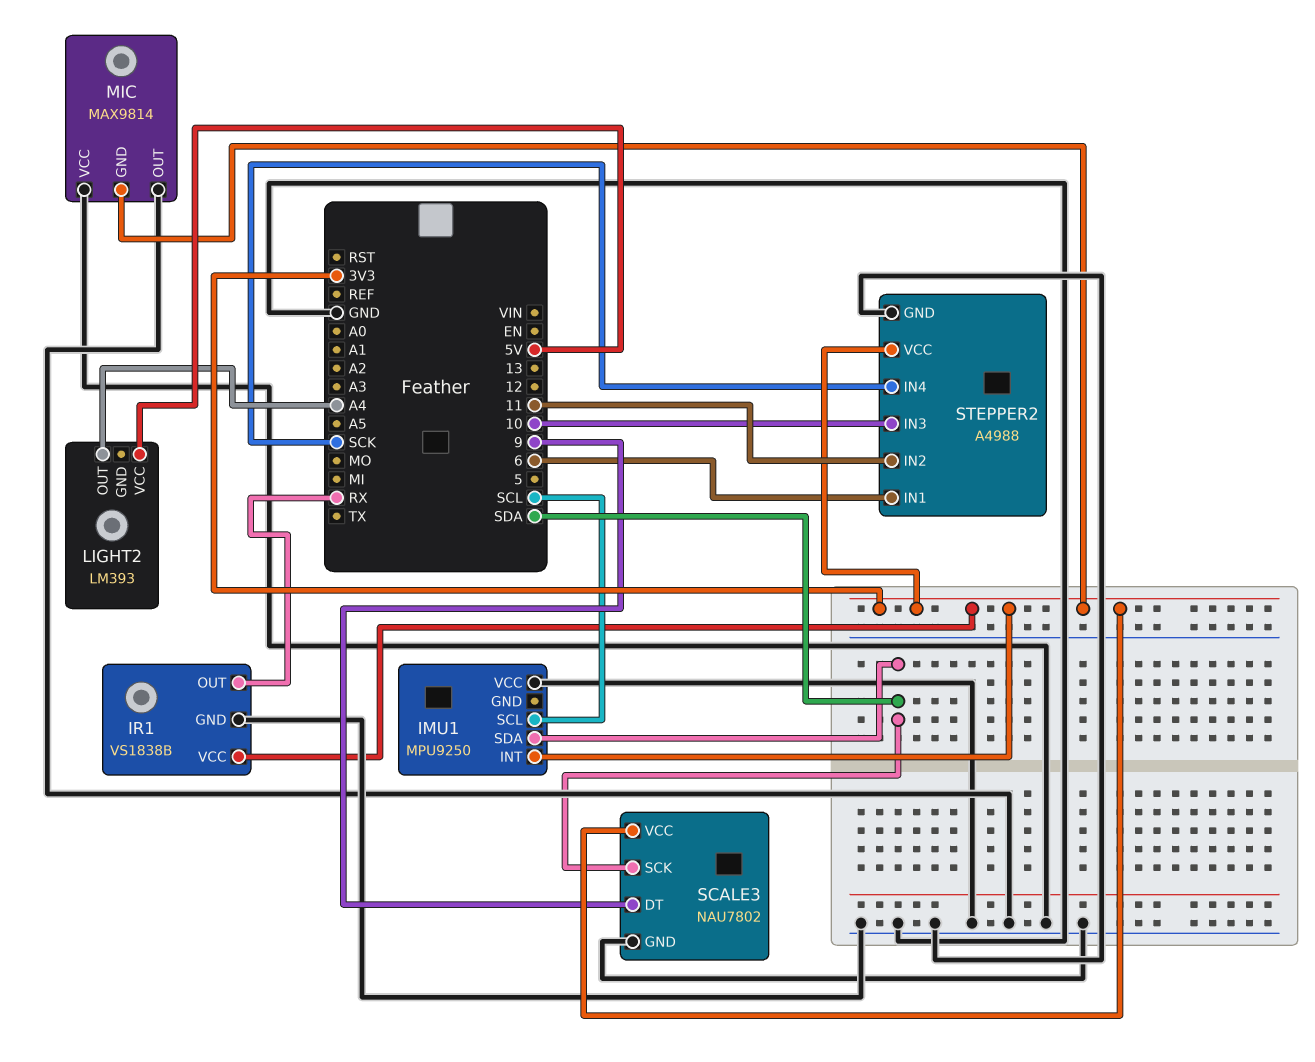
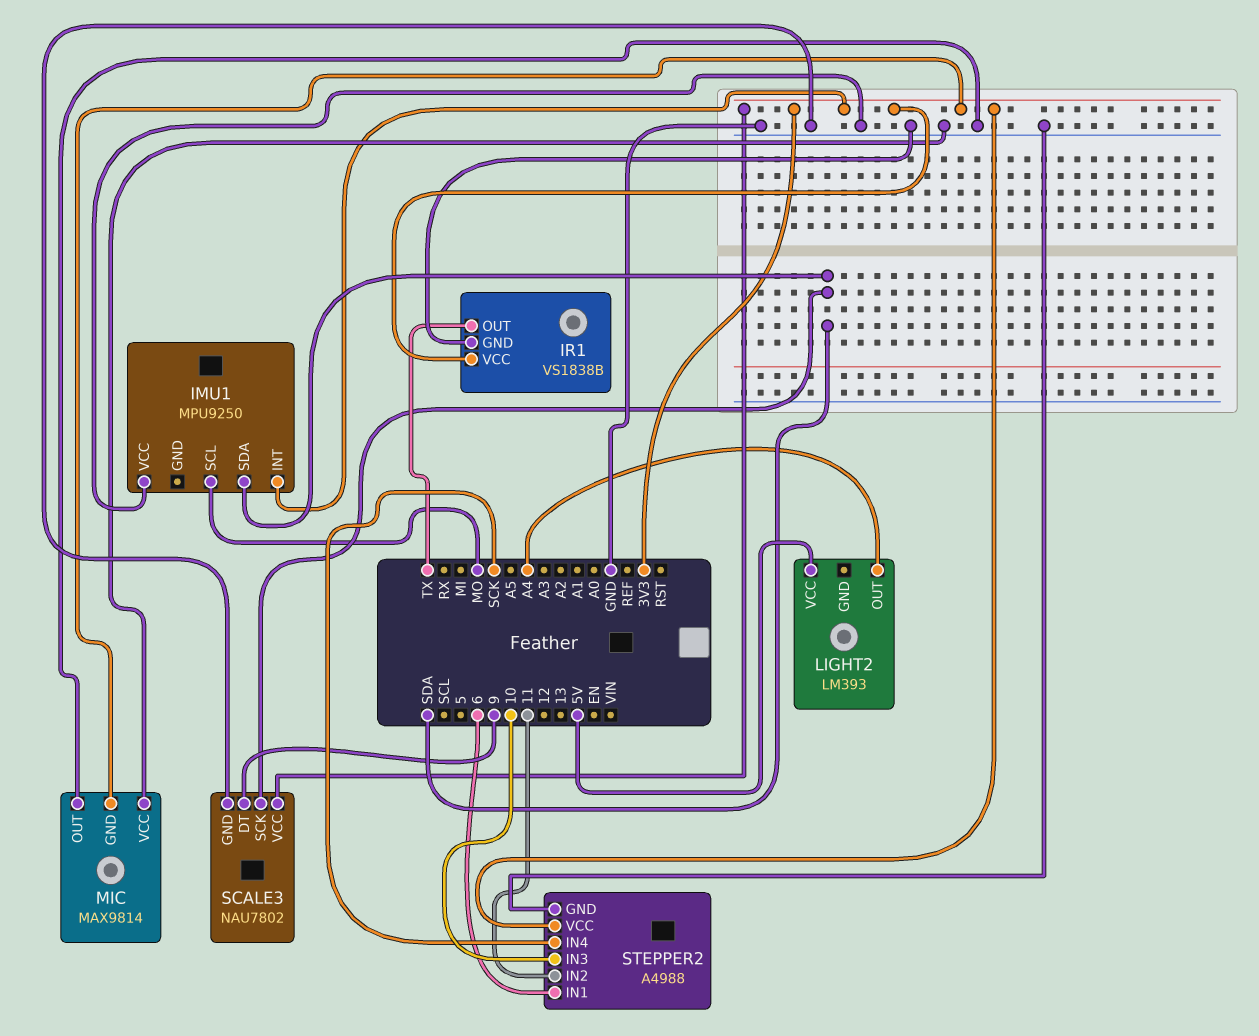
IMU1 pin SCL: SCL -> MO
IR1 pin OUT: RX -> TX

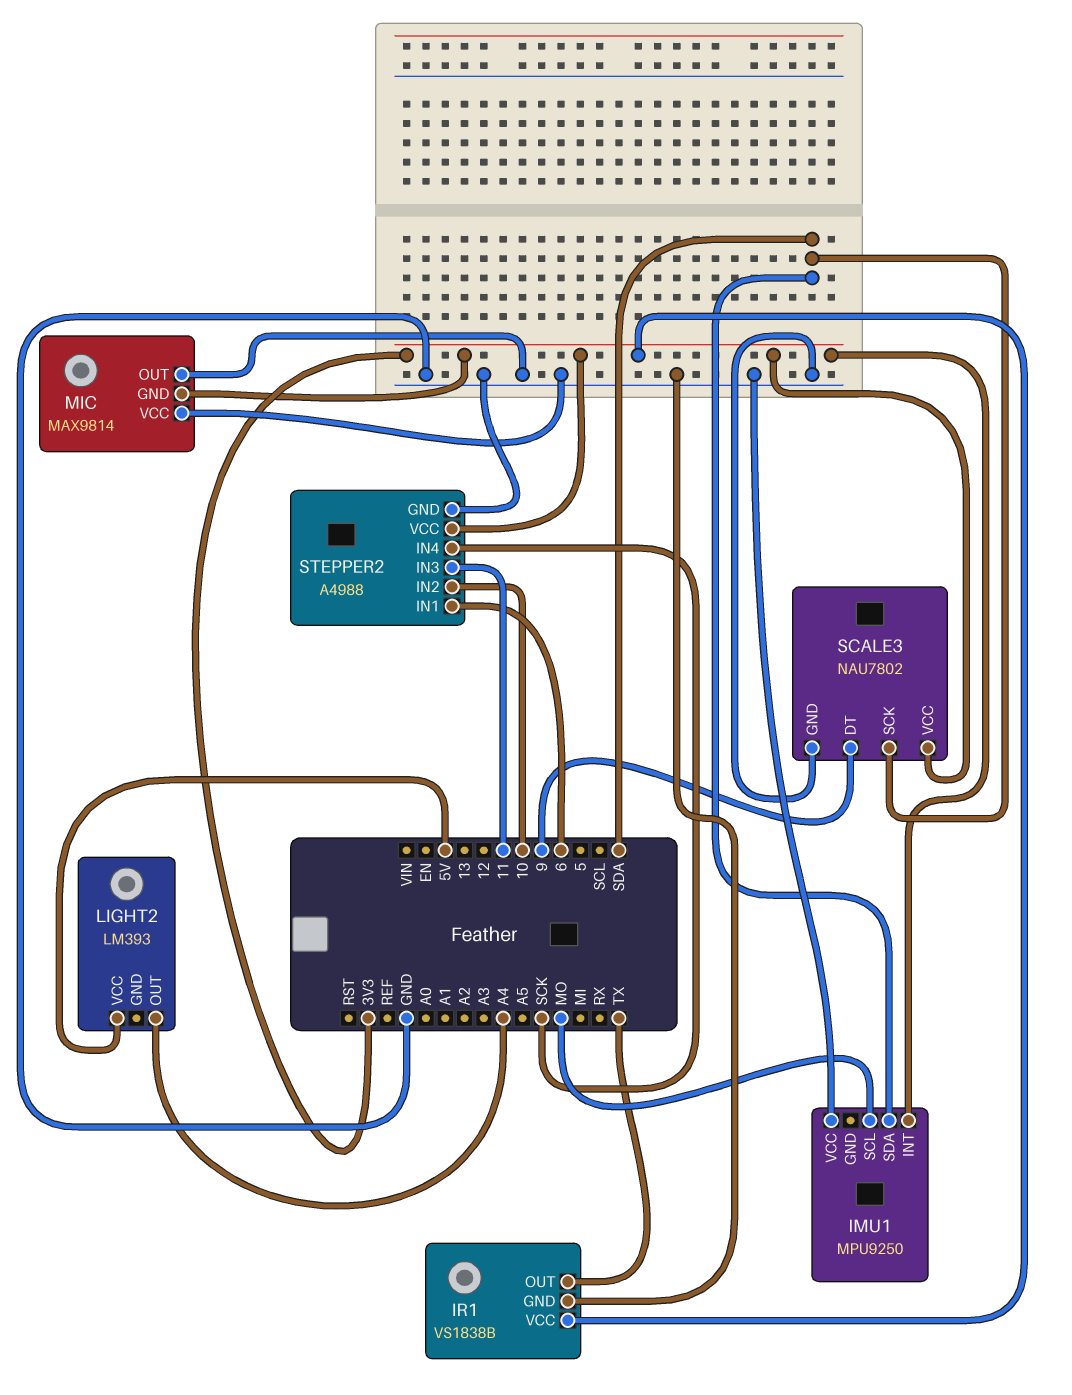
STEPPER2 pin IN2: 11 -> 10
STEPPER2 pin IN3: 10 -> 11

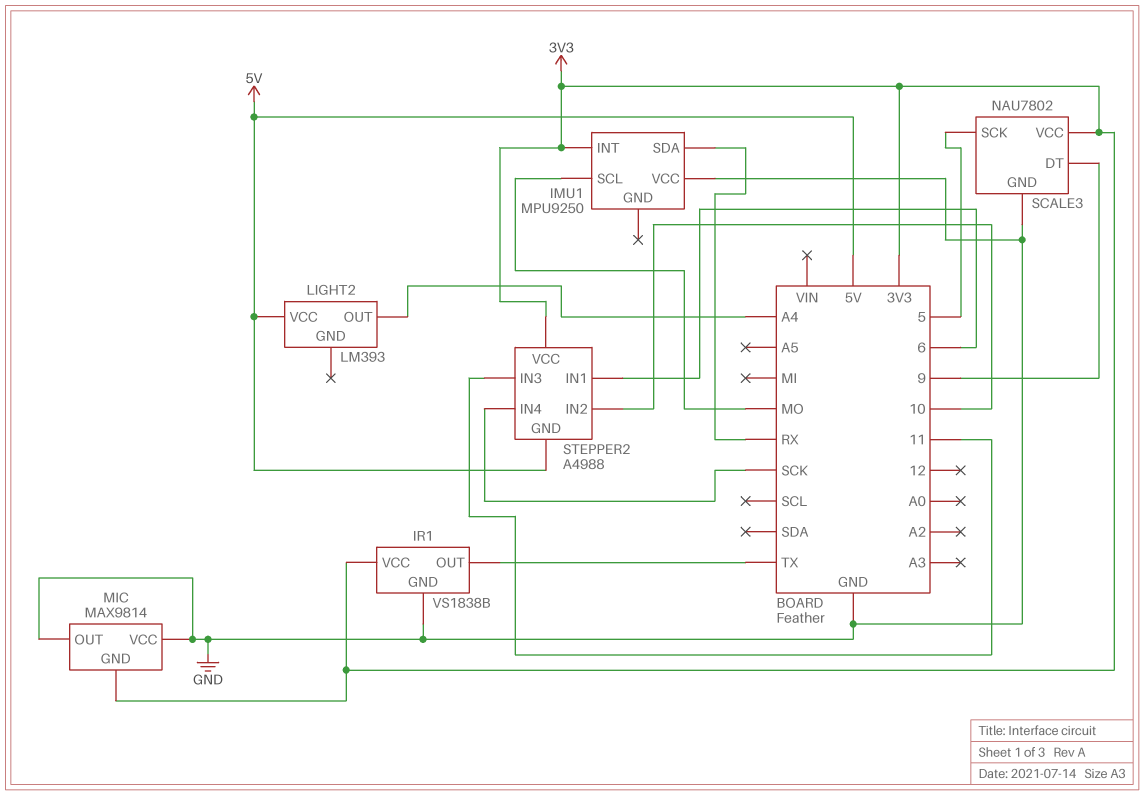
IMU1 pin SDA: SDA -> RX
SCALE3 pin SCK: SDA -> 5
STEPPER2 pin GND: GND -> 5V

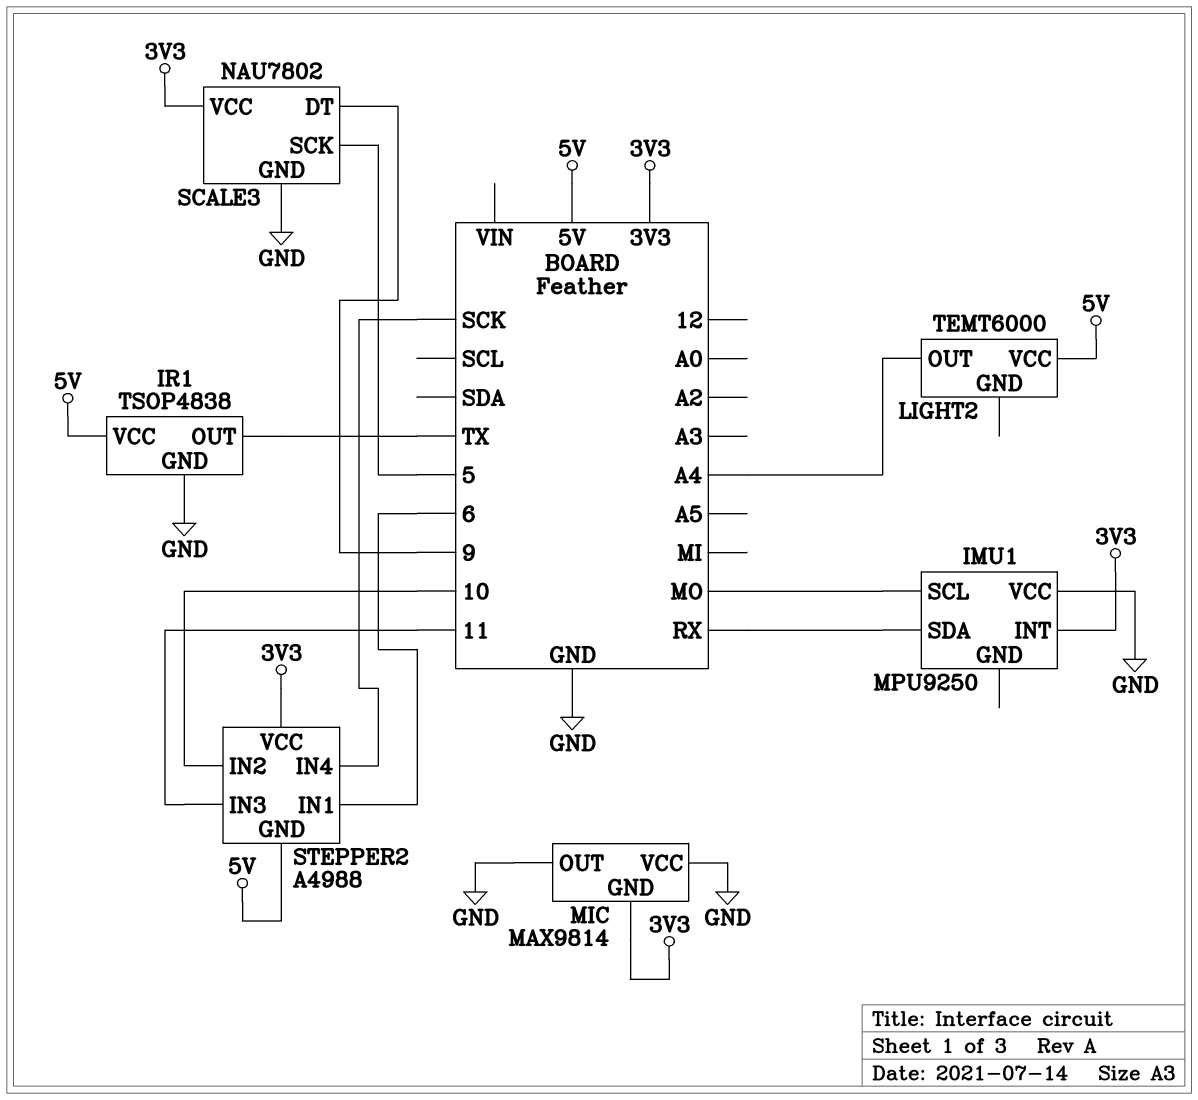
IR1: VS1838B -> TSOP4838
IR1 pin VCC: 3V3 -> 5V
LIGHT2: LM393 -> TEMT6000

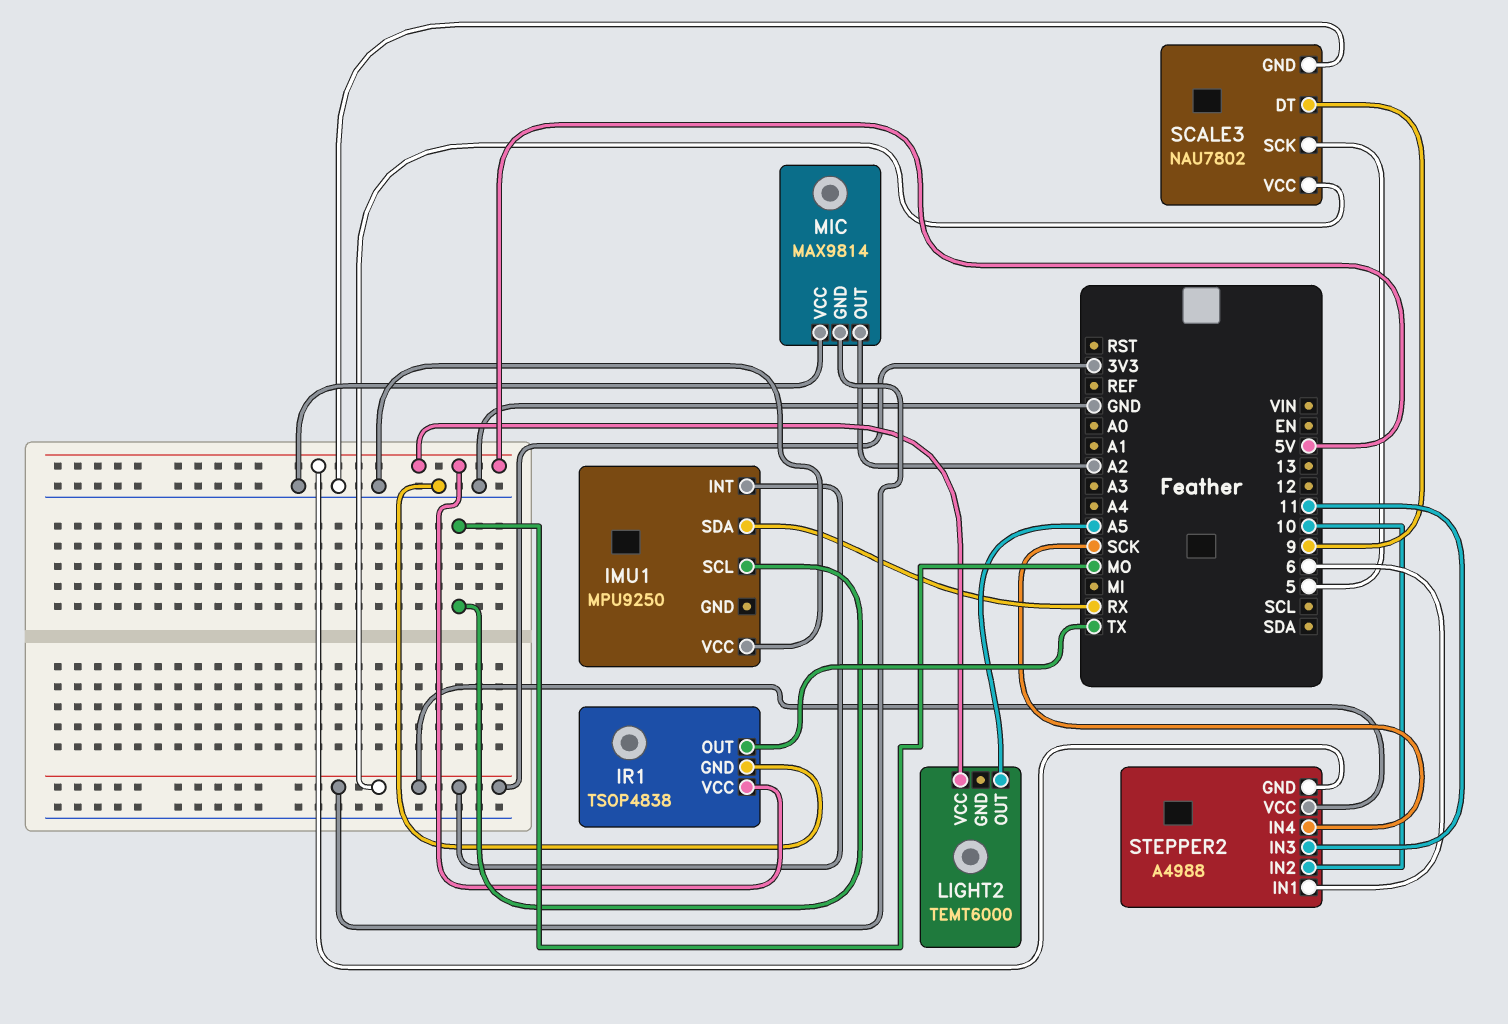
LIGHT2 pin OUT: A4 -> A5
MIC pin OUT: GND -> A2

